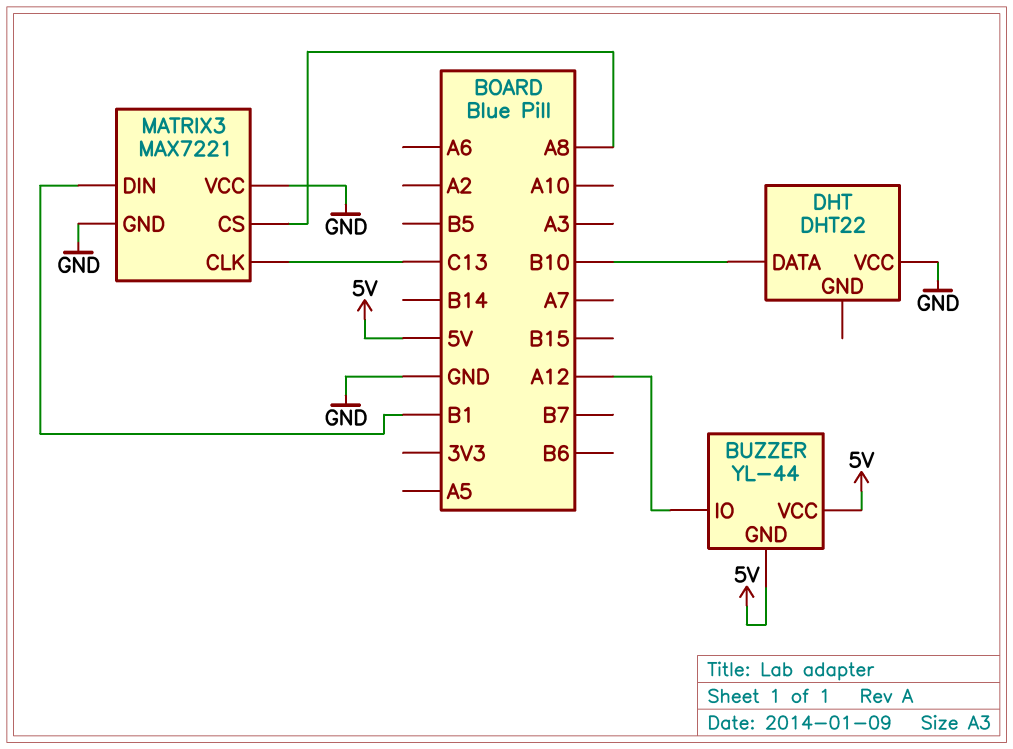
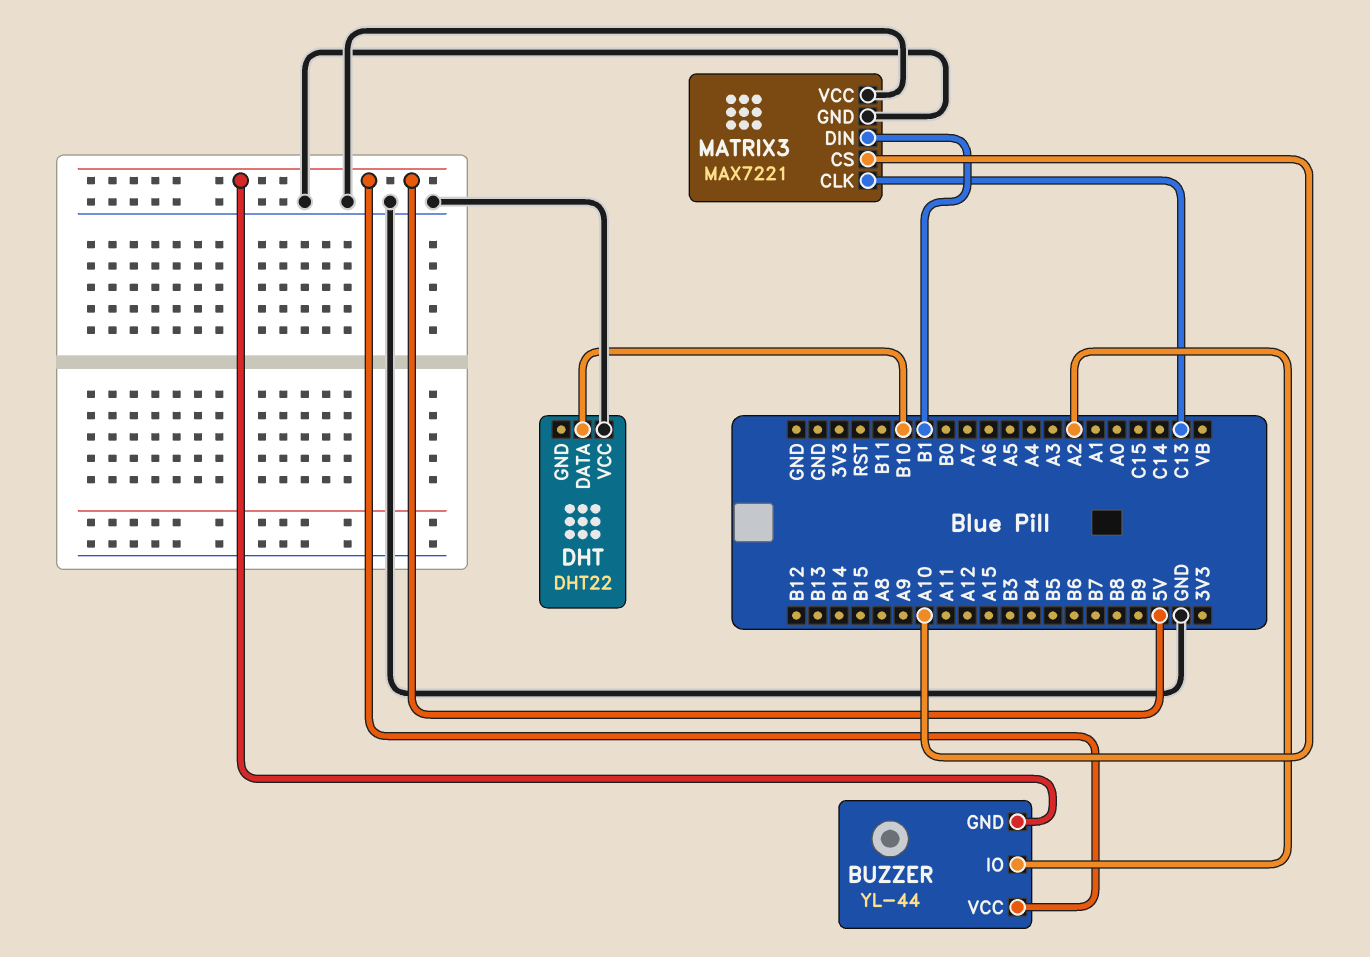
BUZZER pin IO: A12 -> A2
MATRIX3 pin CS: A8 -> A10

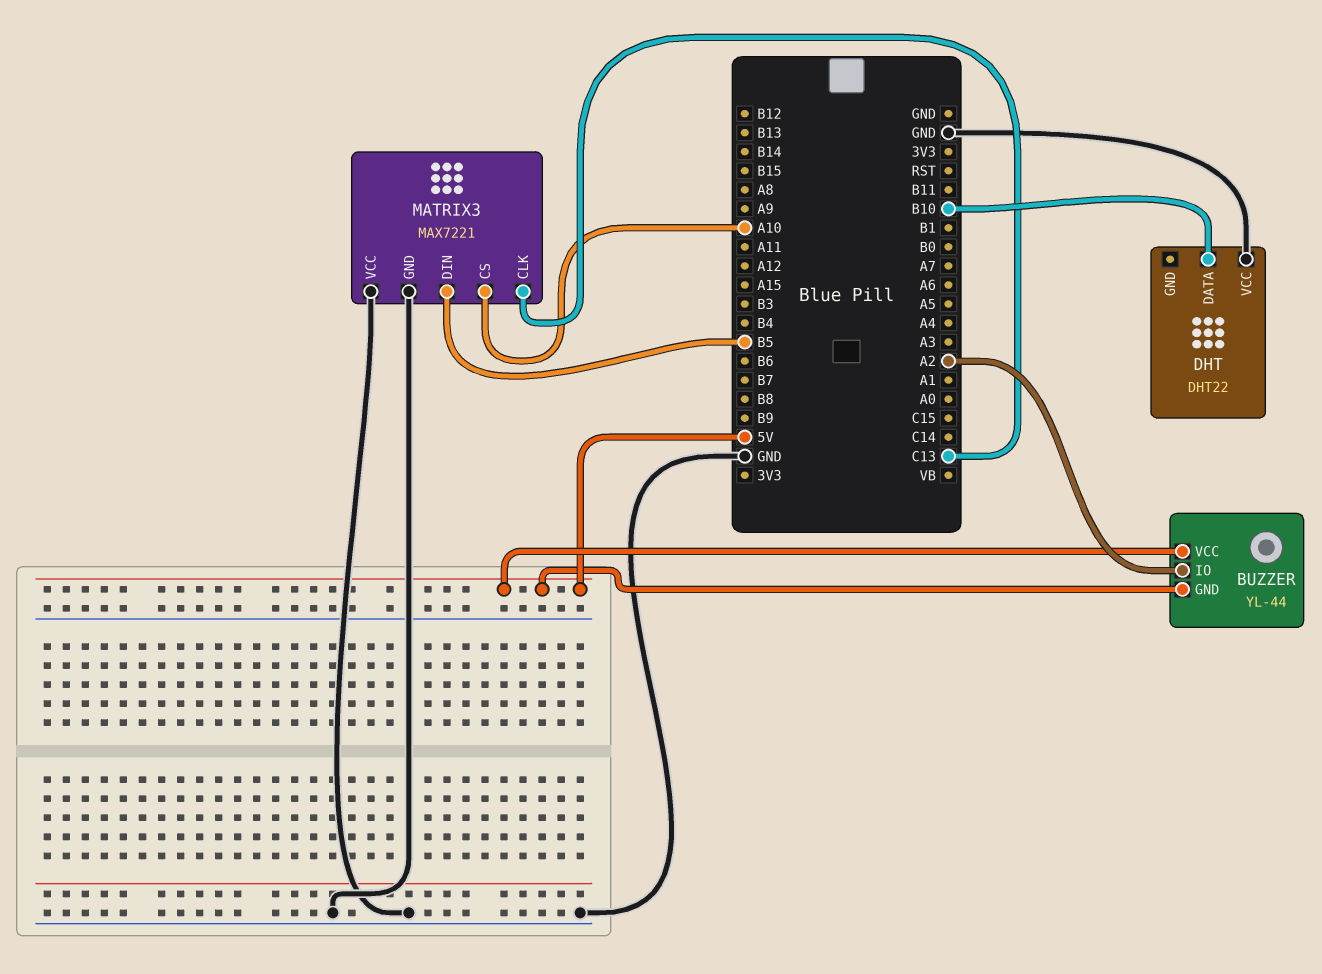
MATRIX3 pin DIN: B1 -> B5

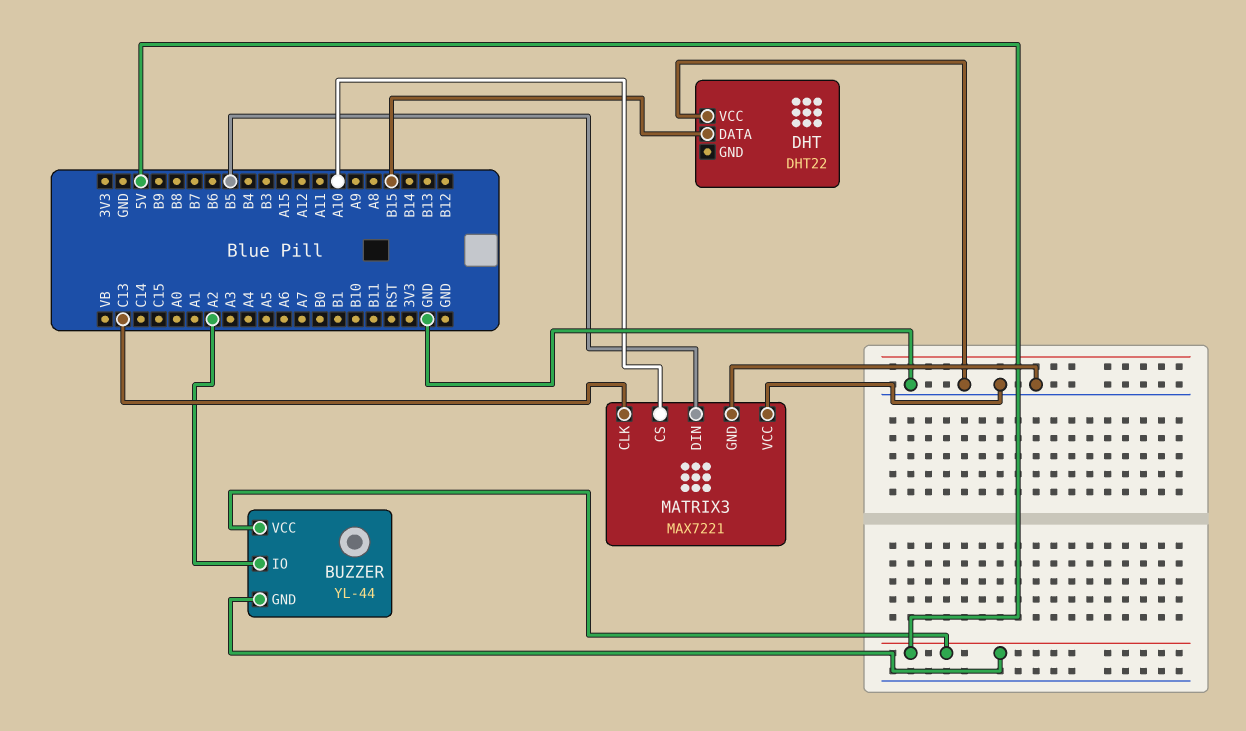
DHT pin DATA: B10 -> B15

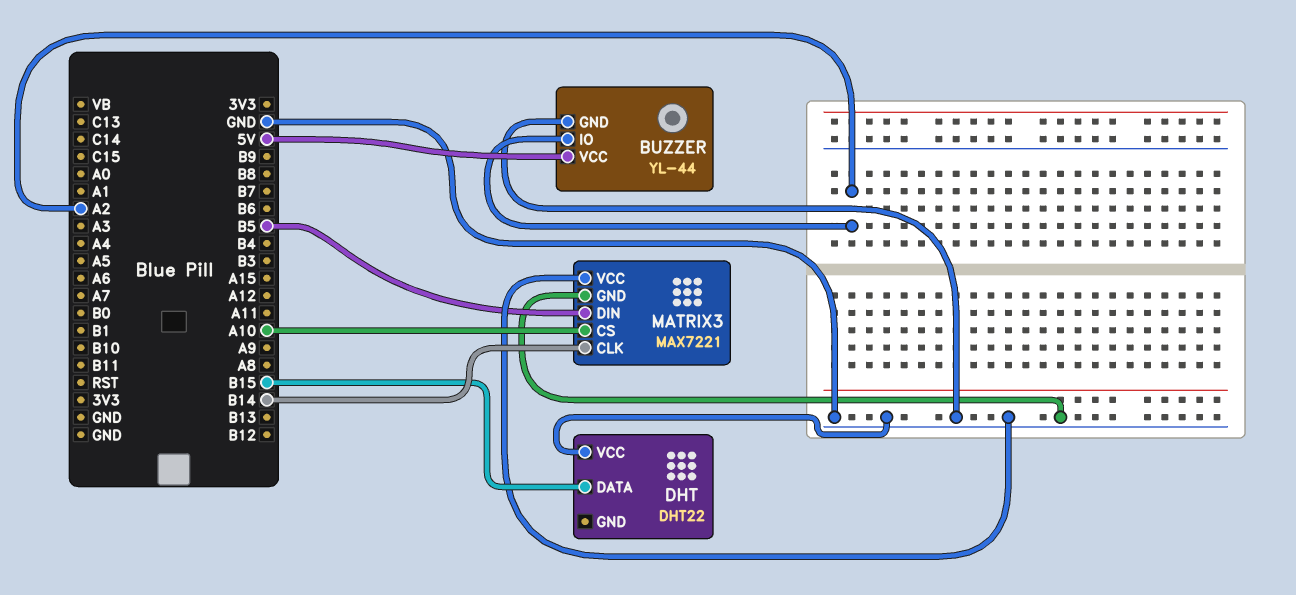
BUZZER pin GND: 5V -> GND
MATRIX3 pin CLK: C13 -> B14

